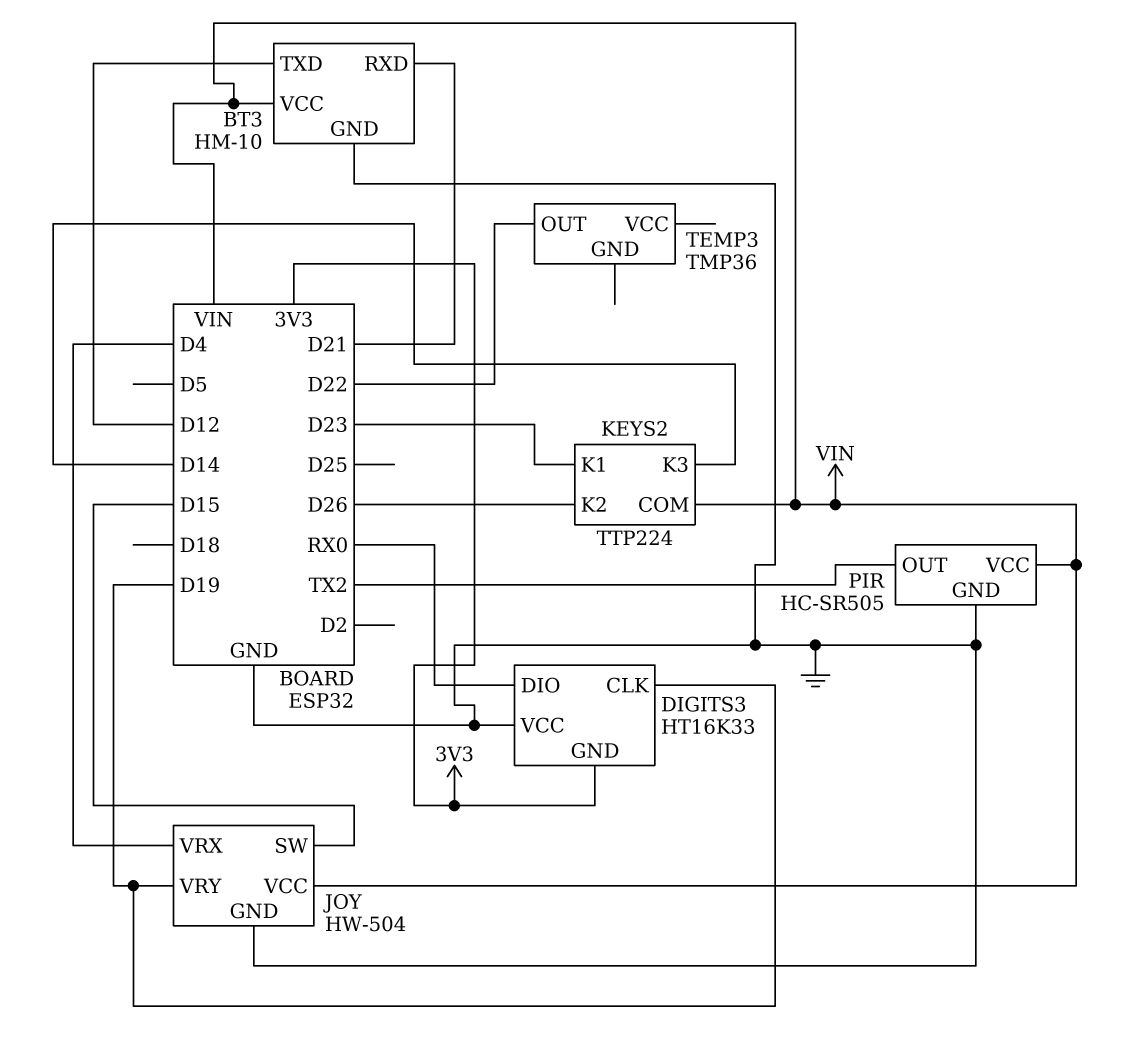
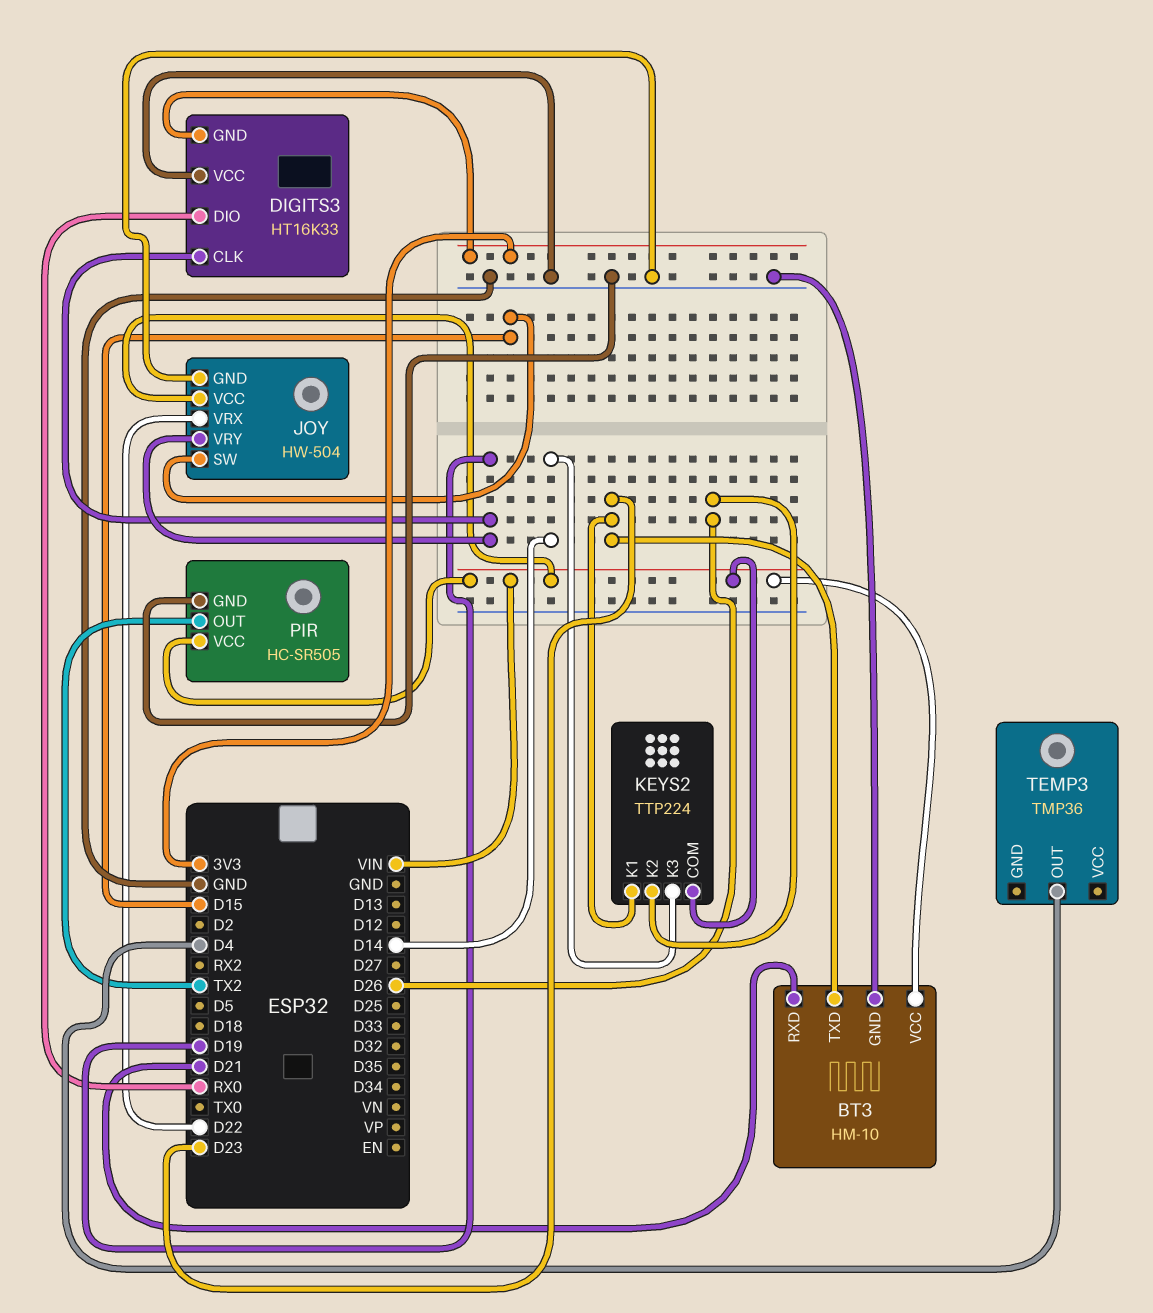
BT3 pin TXD: D12 -> D23
JOY pin VRX: D4 -> D22
TEMP3 pin OUT: D22 -> D4

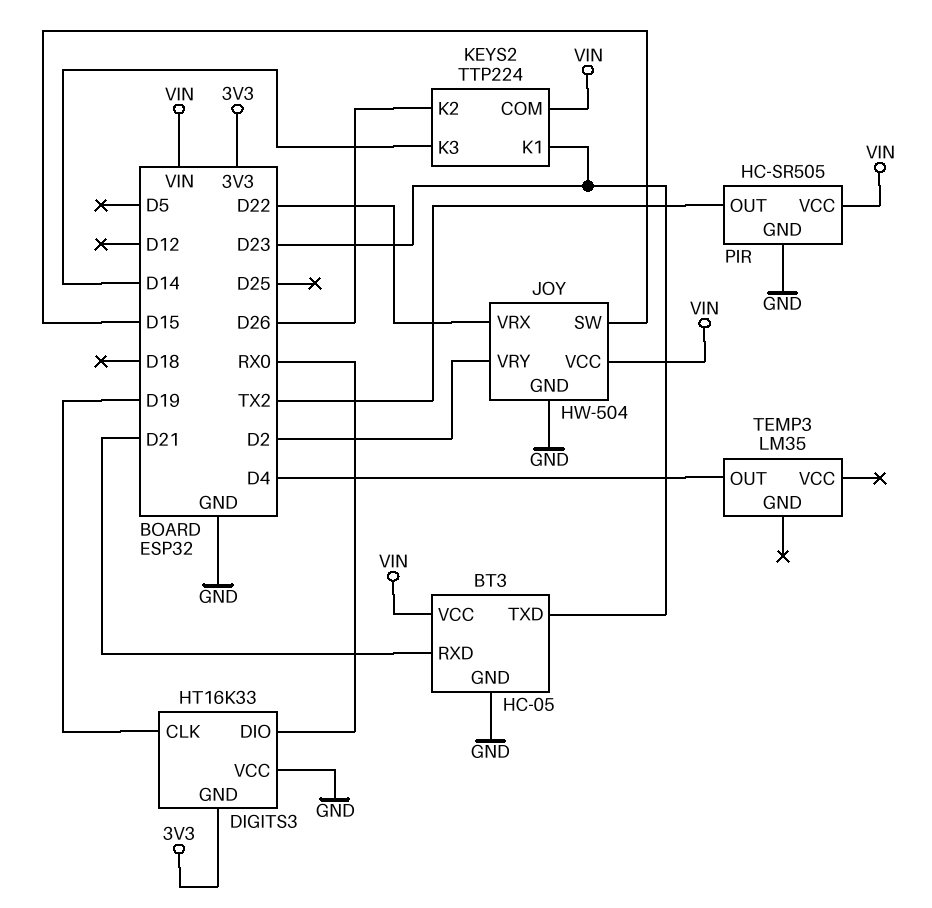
BT3: HM-10 -> HC-05
JOY pin VRY: D19 -> D2
TEMP3: TMP36 -> LM35

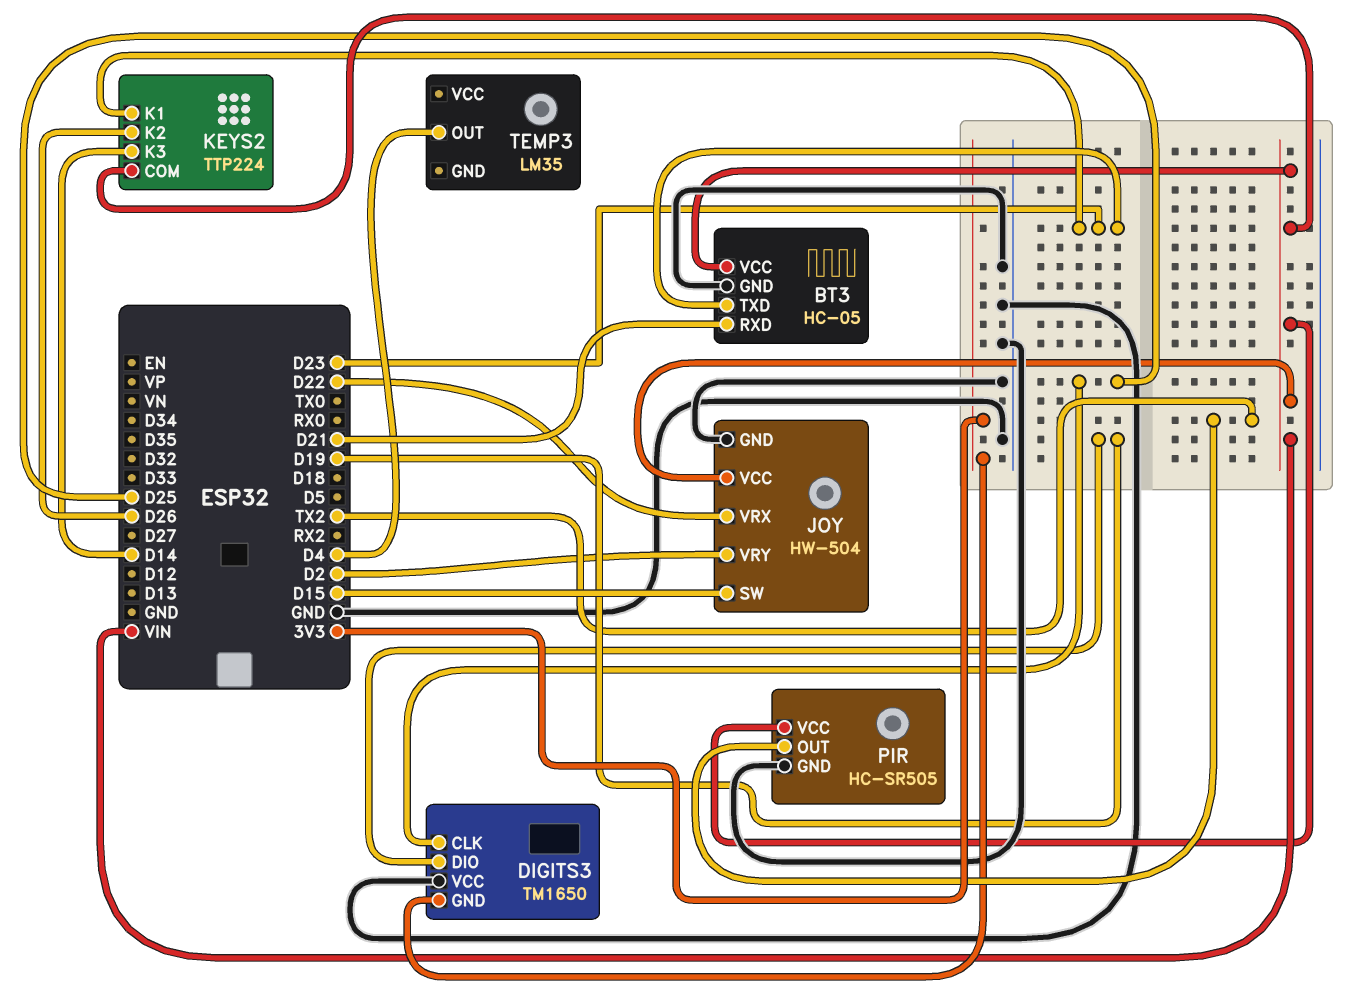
DIGITS3: HT16K33 -> TM1650
DIGITS3 pin CLK: D19 -> D25
DIGITS3 pin DIO: RX0 -> D19

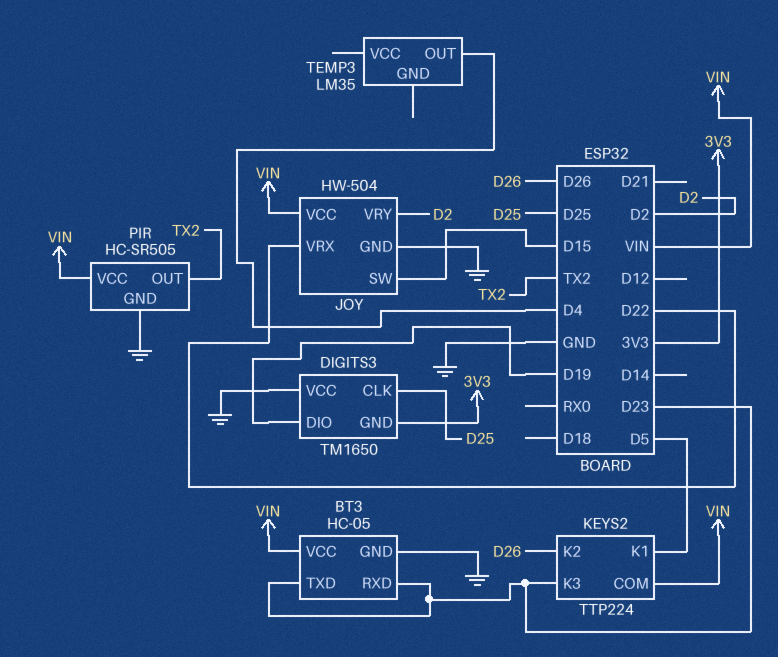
BT3 pin RXD: D21 -> D23
KEYS2 pin K1: D23 -> D5
KEYS2 pin K3: D14 -> D23

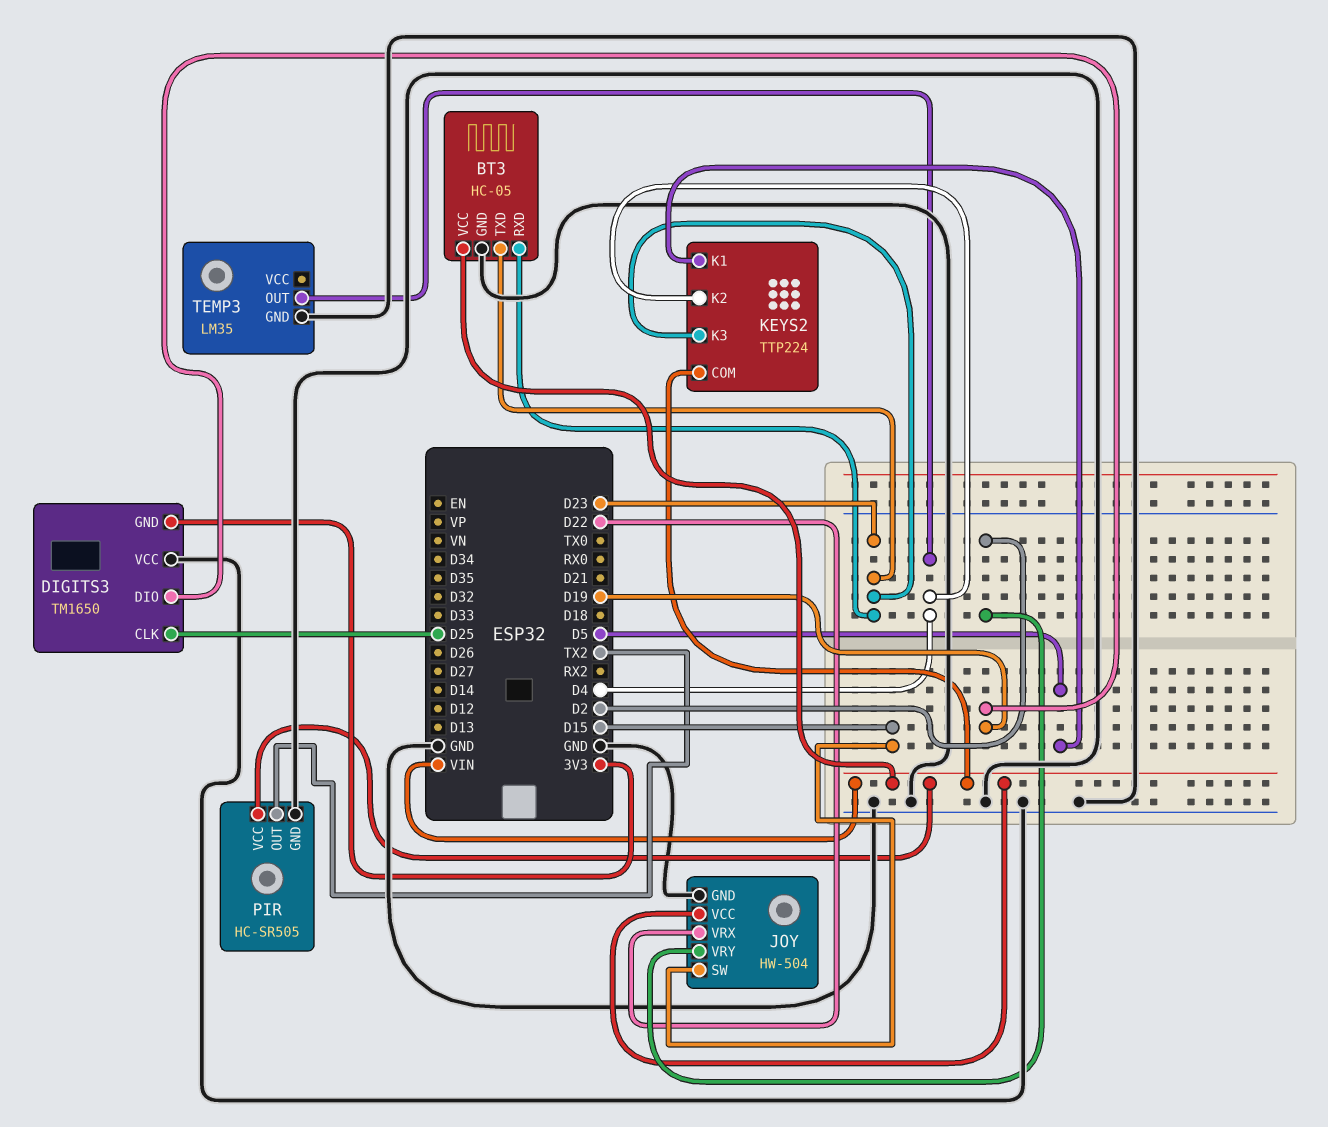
KEYS2 pin K2: D26 -> D4
TEMP3 pin GND: none -> GND

